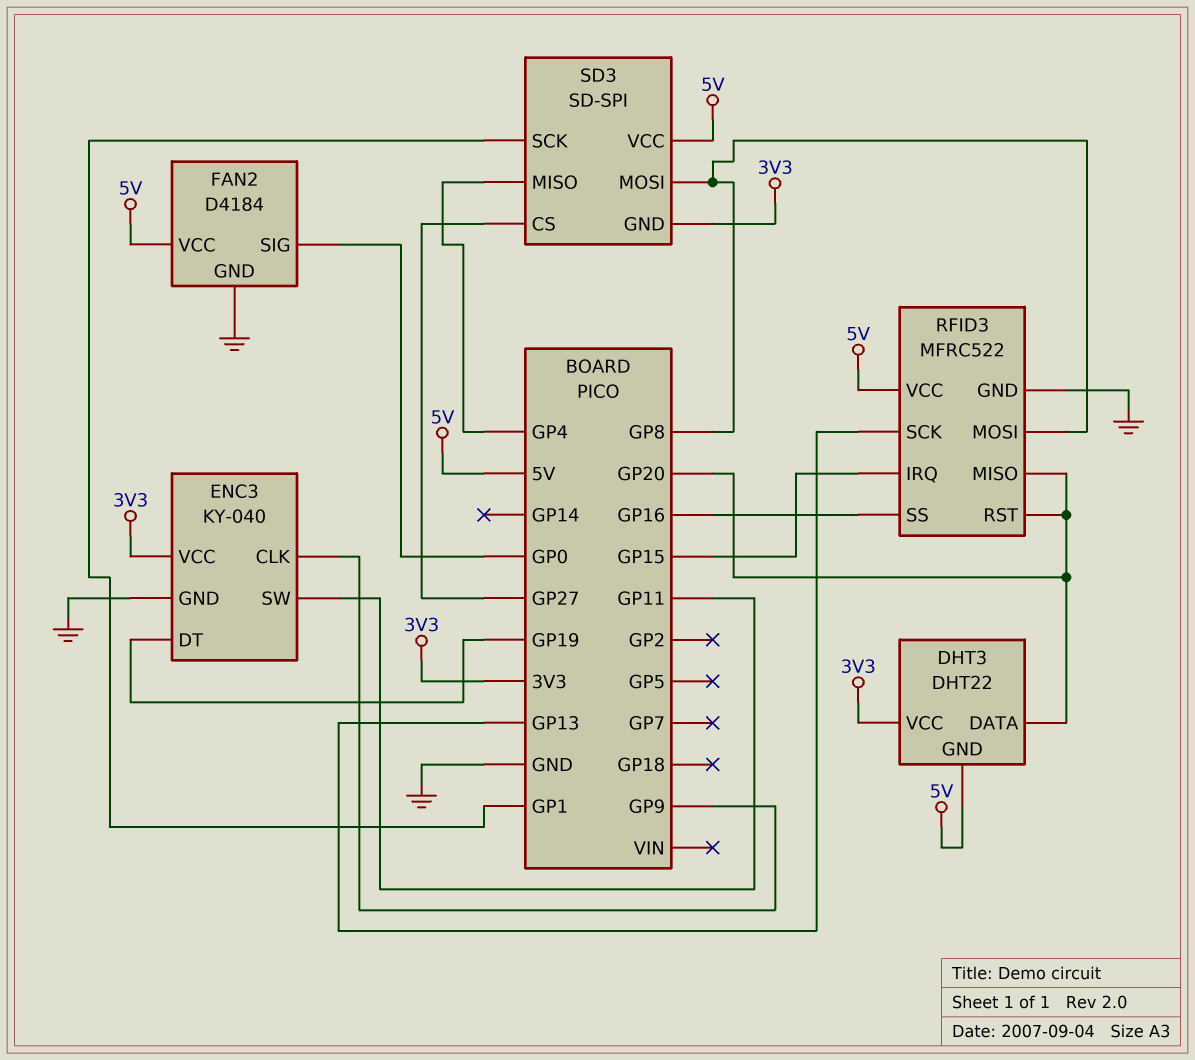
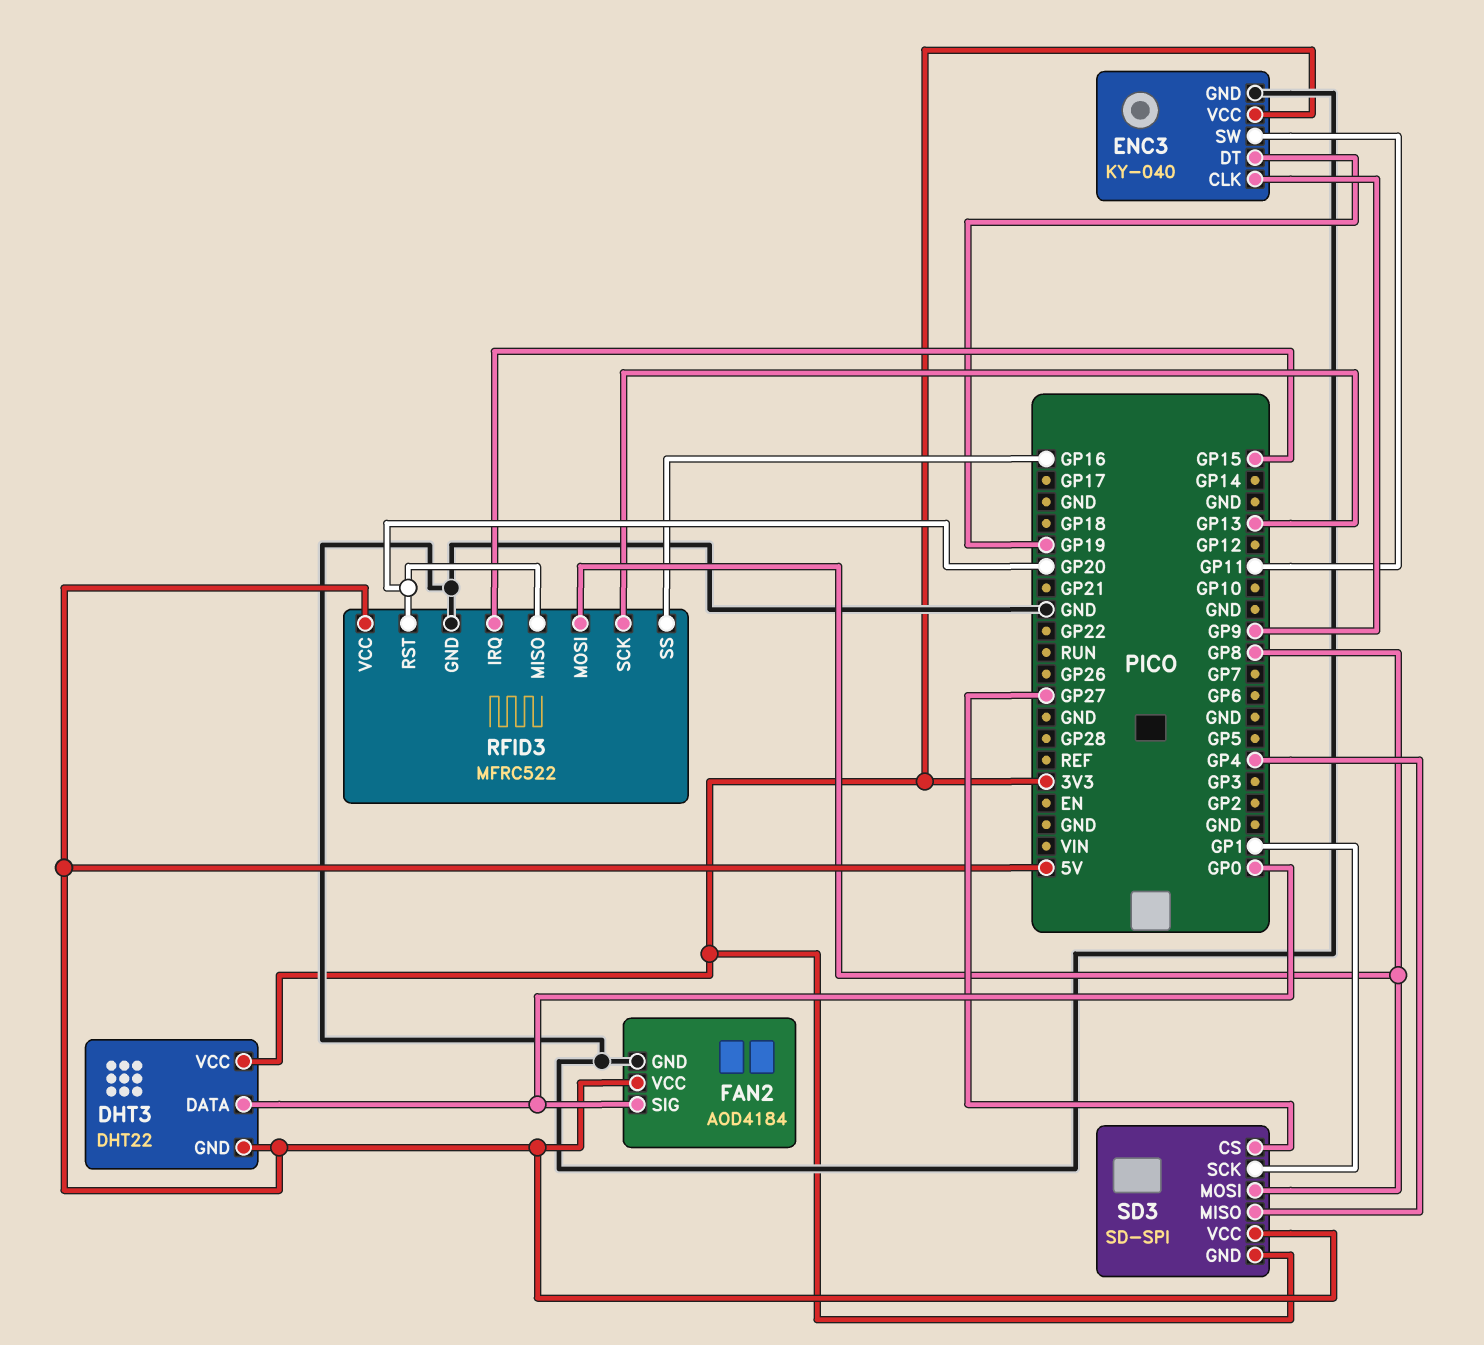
DHT3 pin DATA: GP20 -> GP0
FAN2: D4184 -> AOD4184

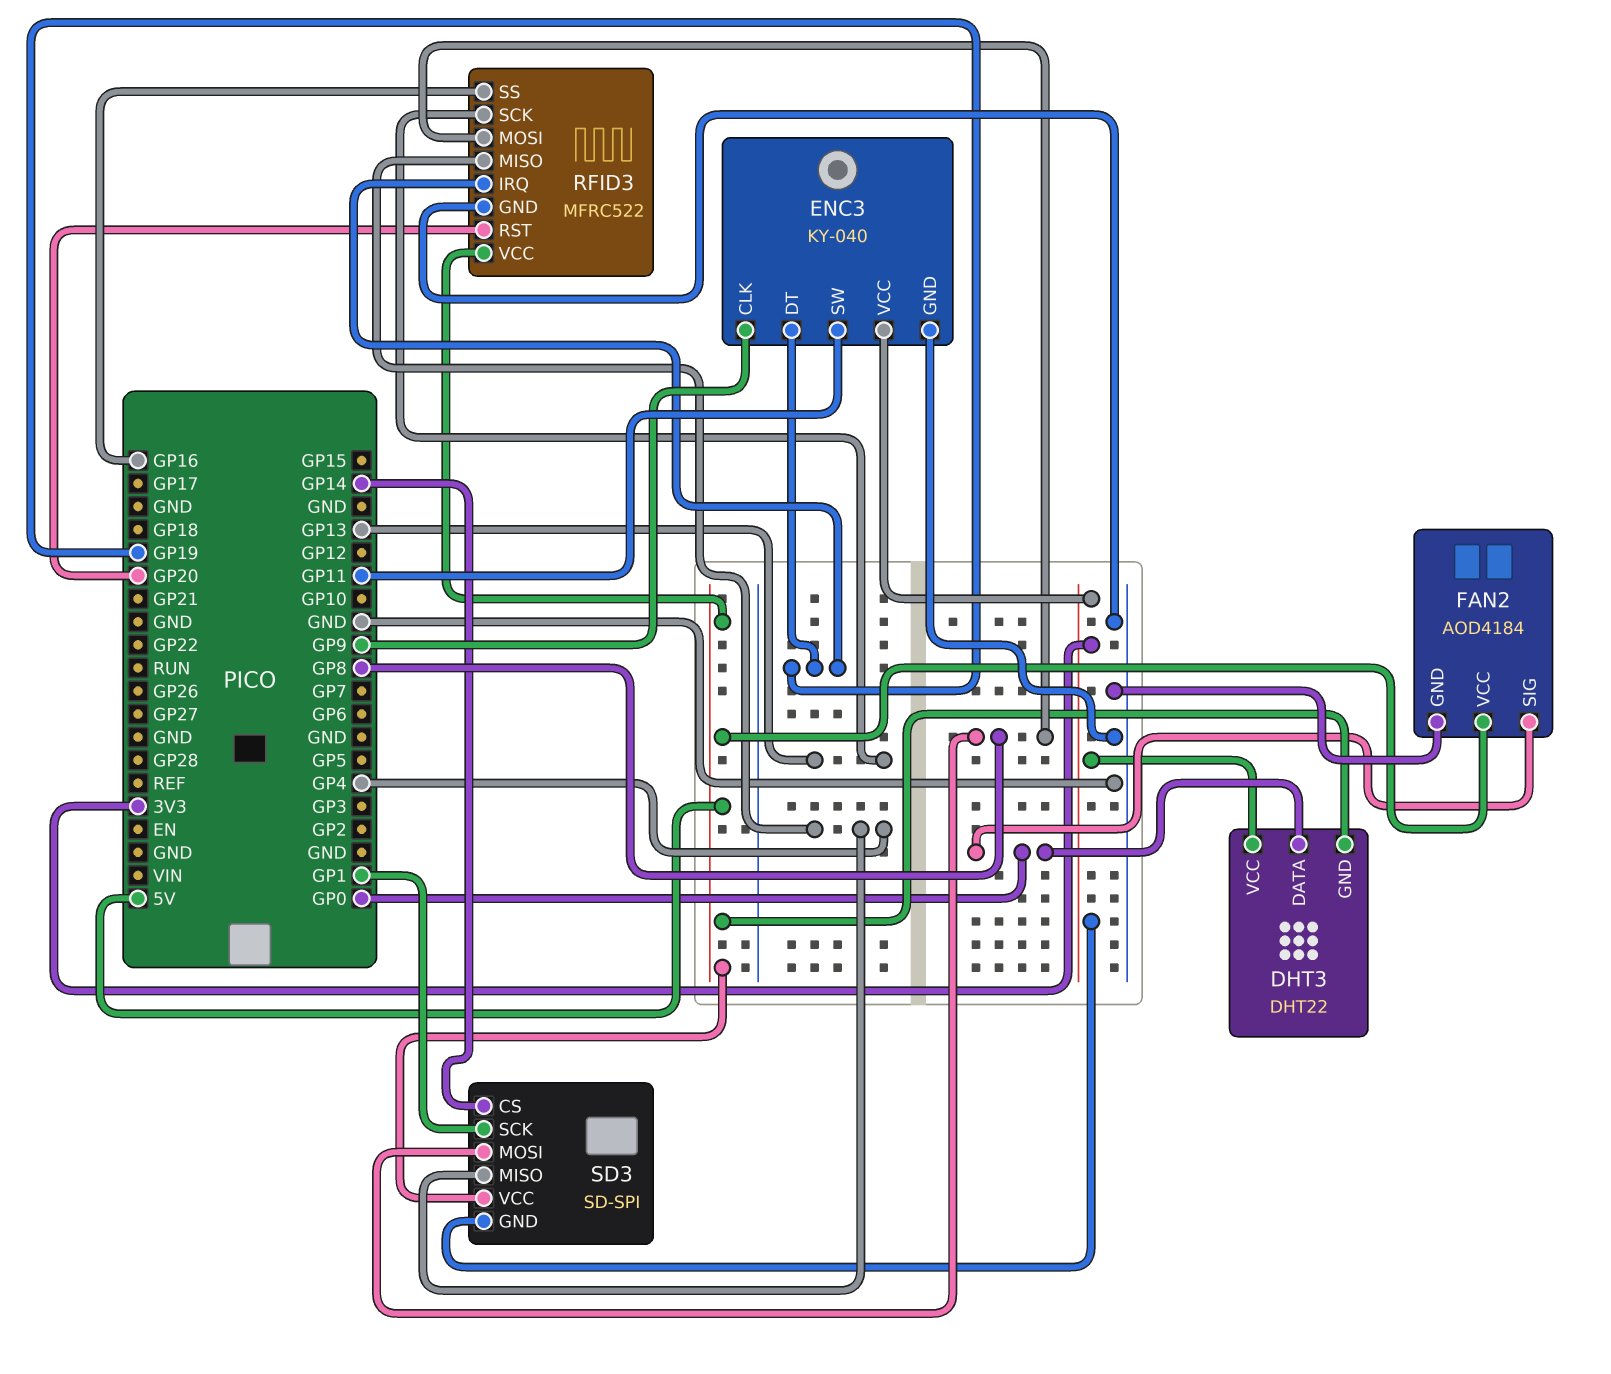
RFID3 pin IRQ: GP15 -> GP19
RFID3 pin MISO: GP20 -> GP4
SD3 pin CS: GP27 -> GP14

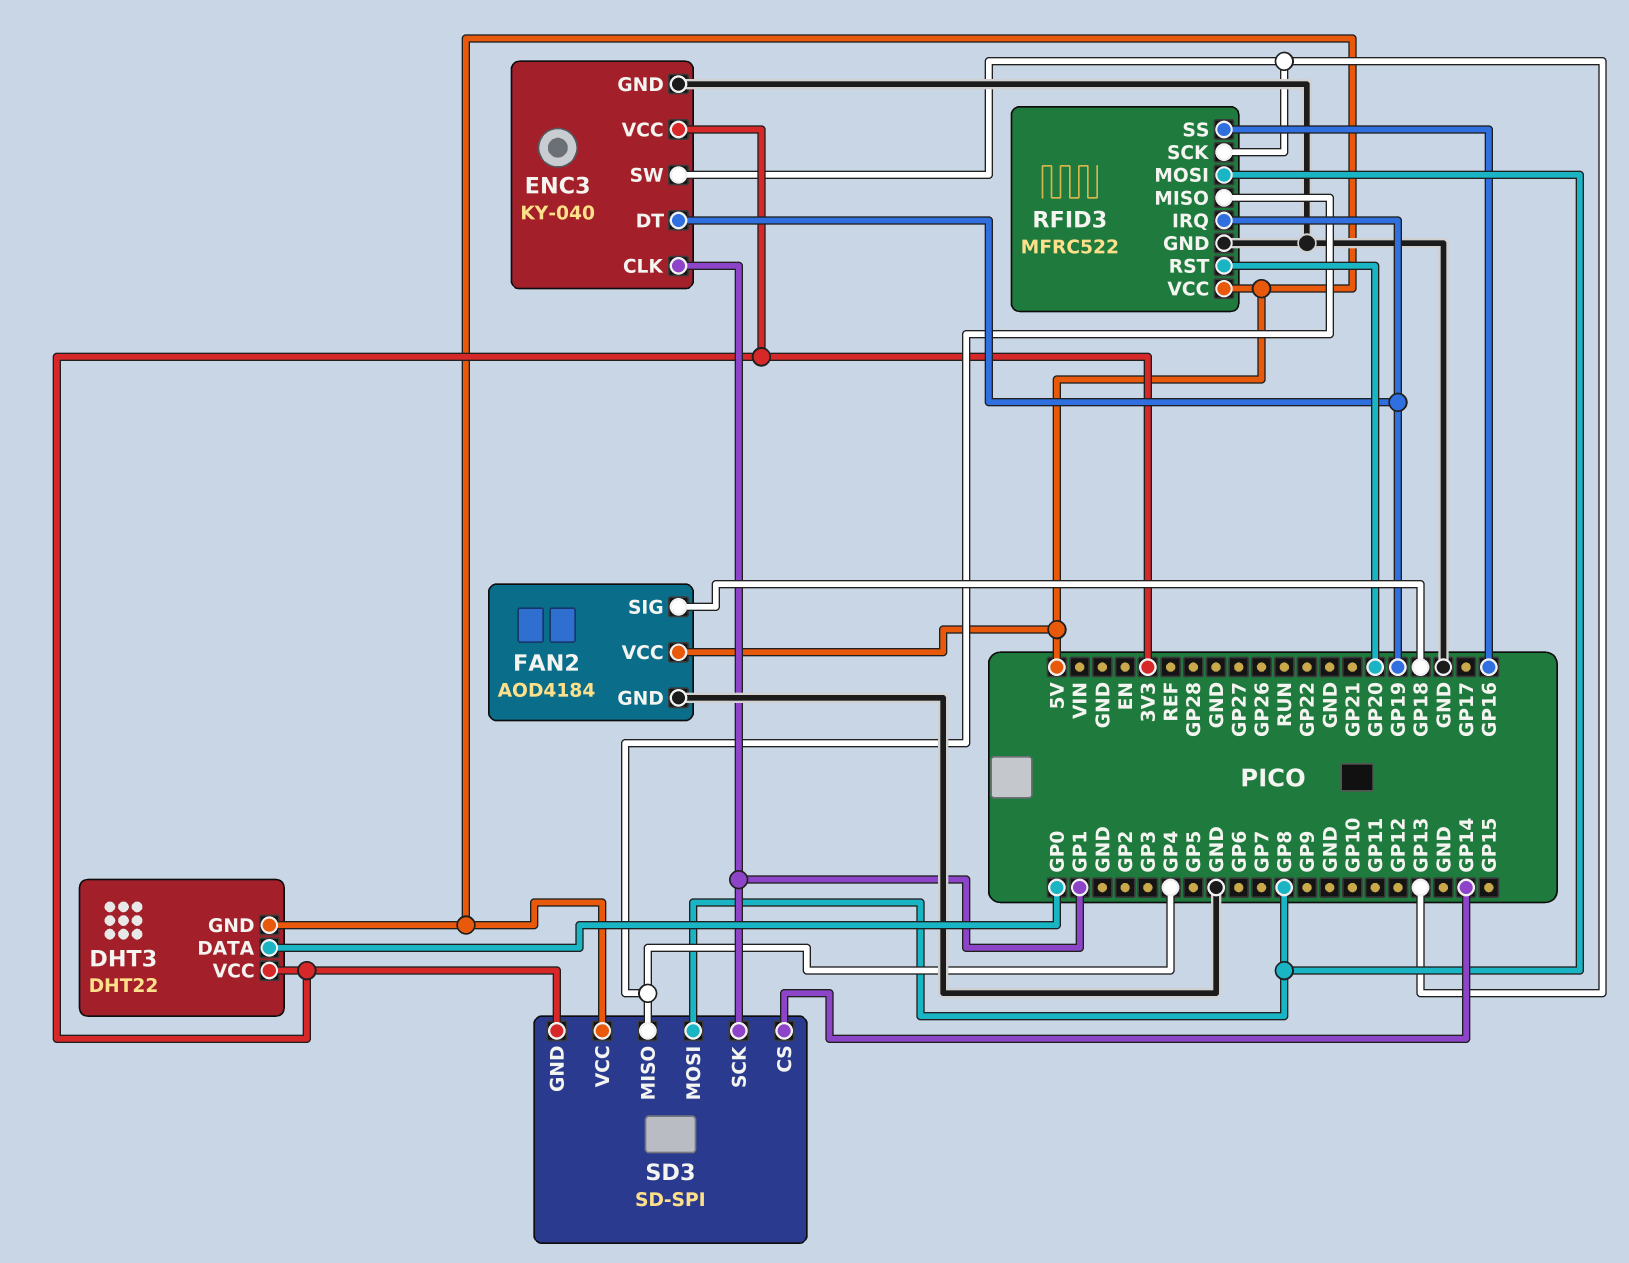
ENC3 pin CLK: GP9 -> GP1
ENC3 pin SW: GP11 -> GP13
FAN2 pin SIG: GP0 -> GP18

